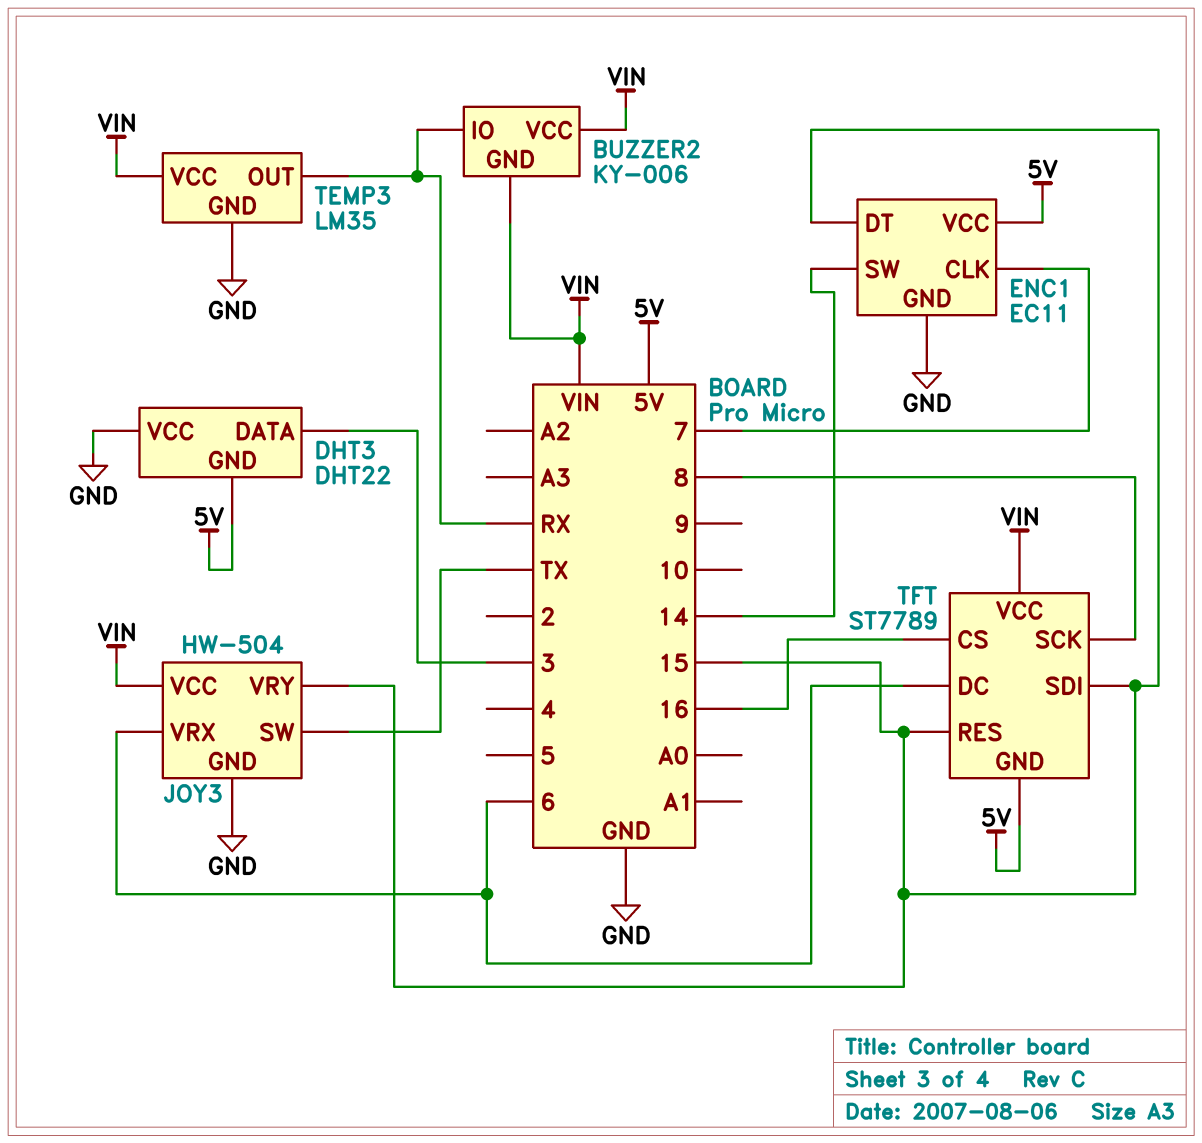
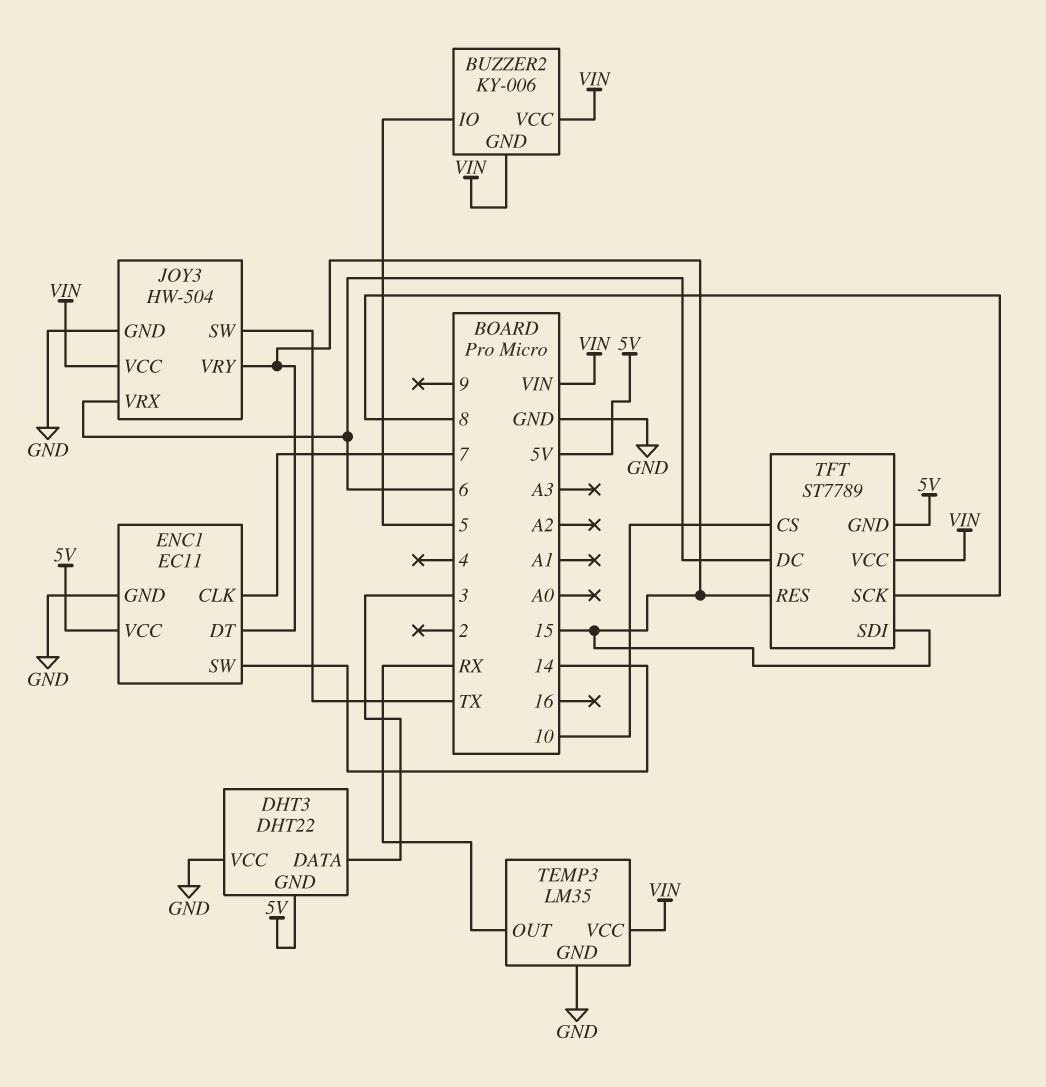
BUZZER2 pin IO: RX -> 5
TFT pin CS: 16 -> 10

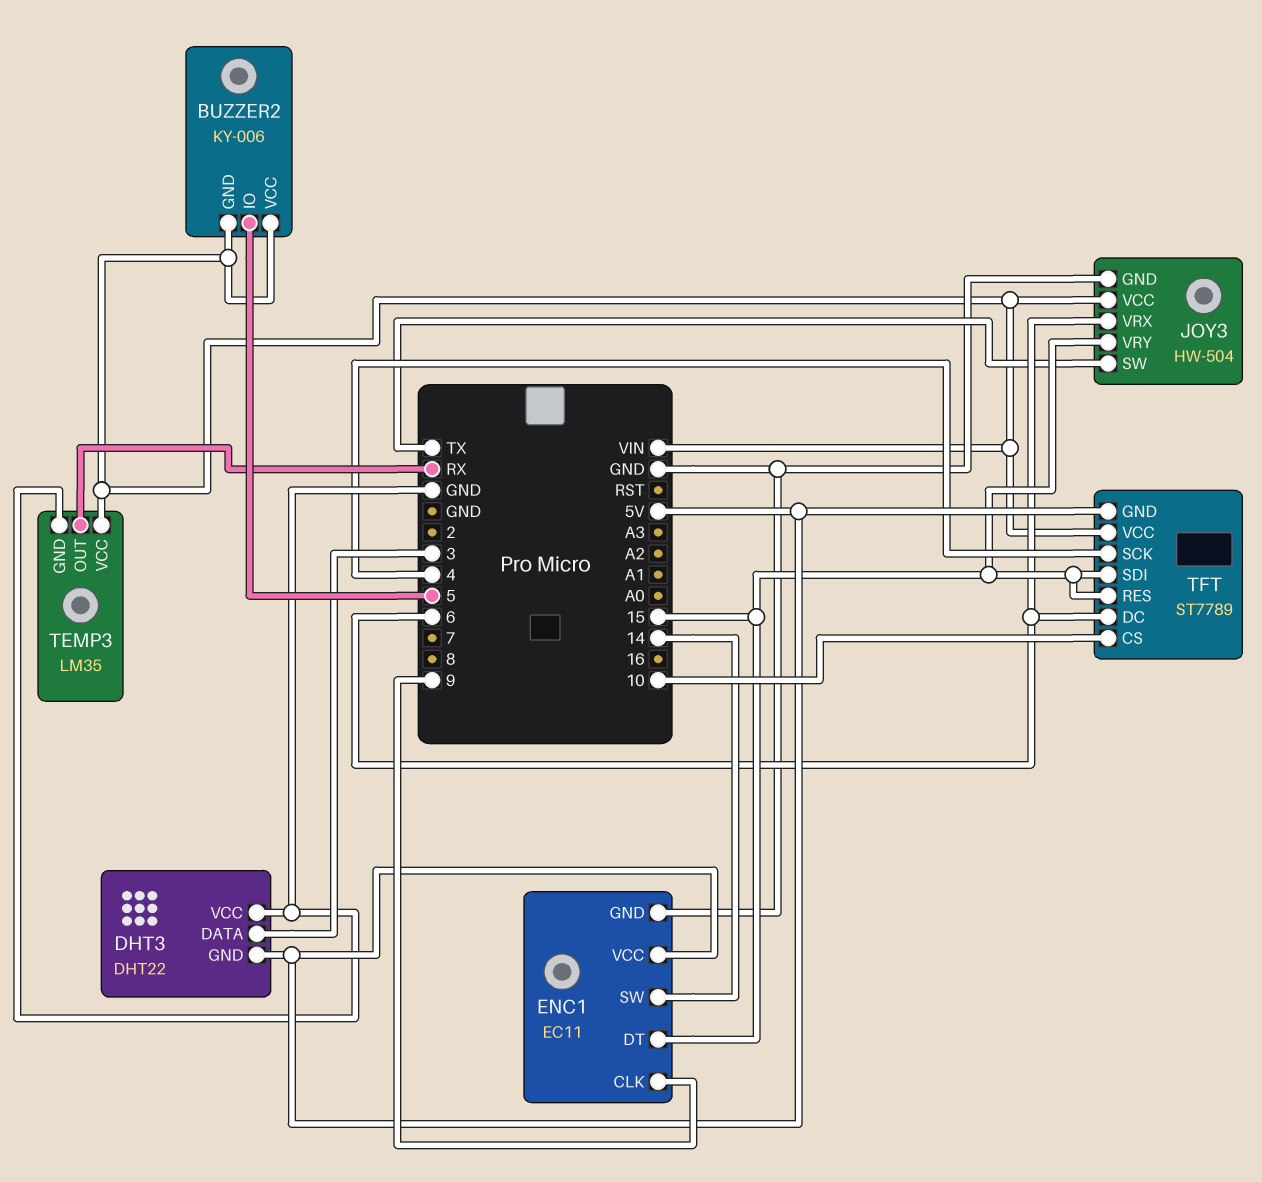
ENC1 pin CLK: 7 -> 9
TFT pin SCK: 8 -> 4

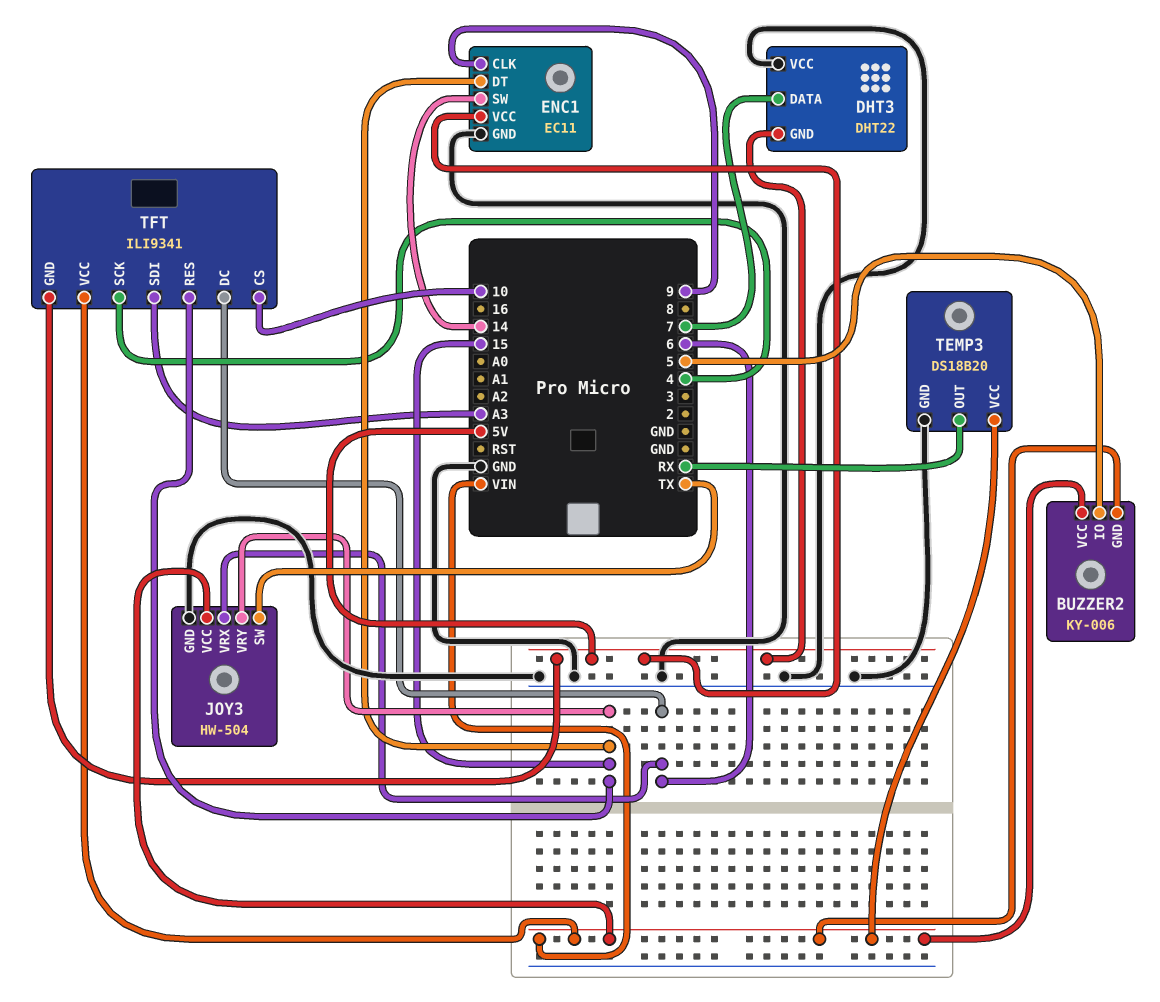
DHT3 pin DATA: 3 -> 7
TEMP3: LM35 -> DS18B20
TFT: ST7789 -> ILI9341
TFT pin SDI: 15 -> A3

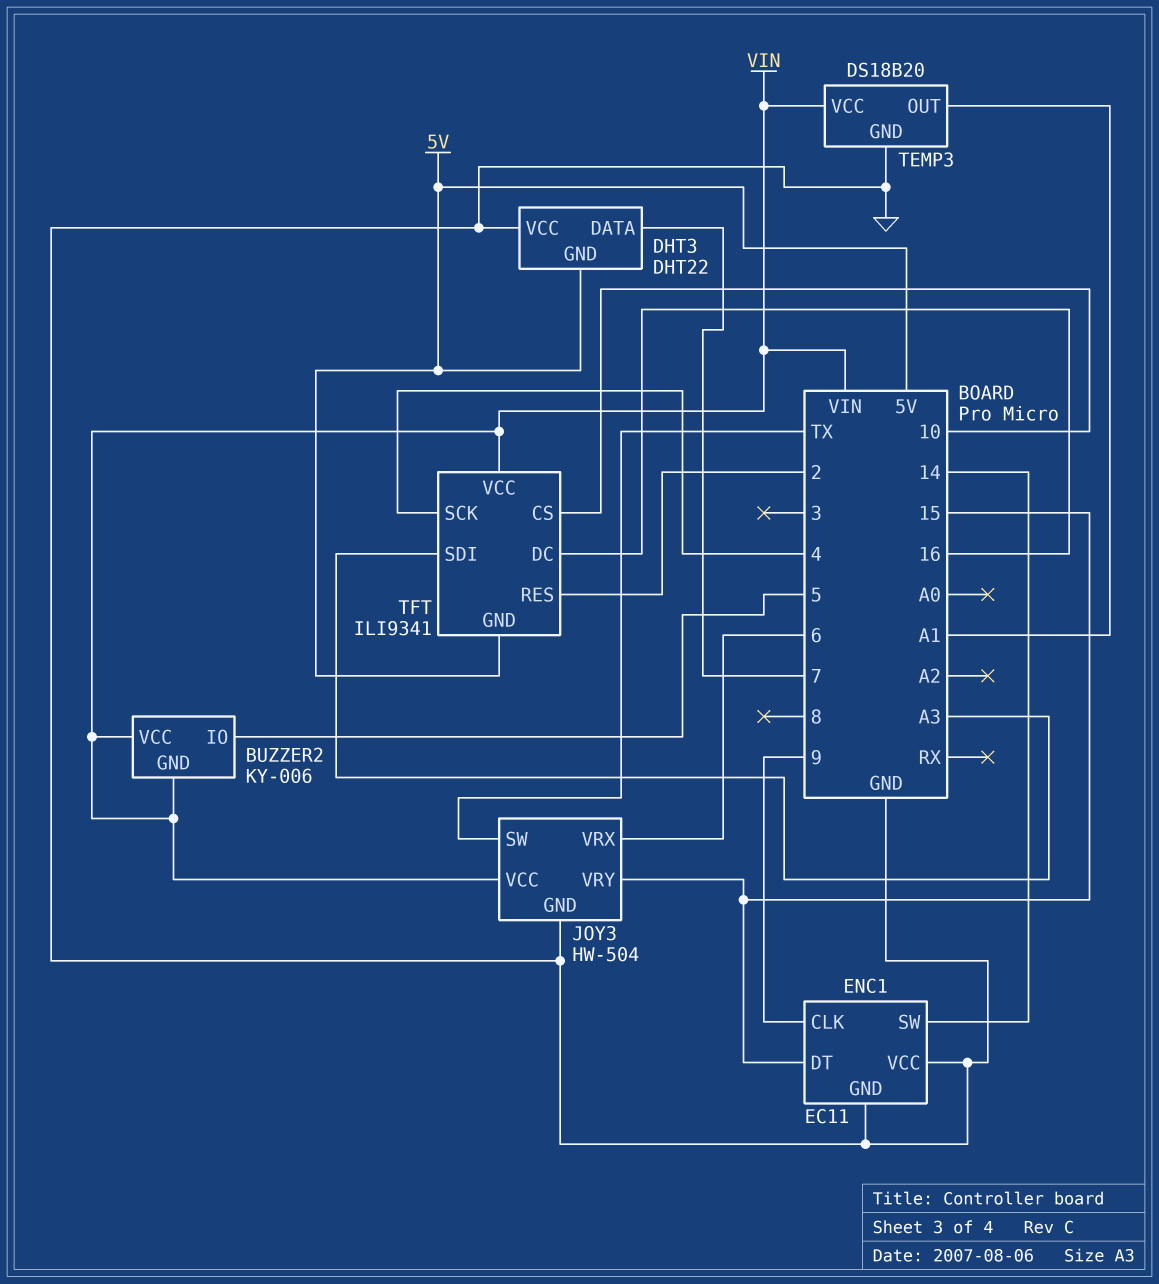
ENC1 pin VCC: 5V -> GND
TEMP3 pin OUT: RX -> A1
TFT pin DC: 6 -> 16
TFT pin RES: 15 -> 2

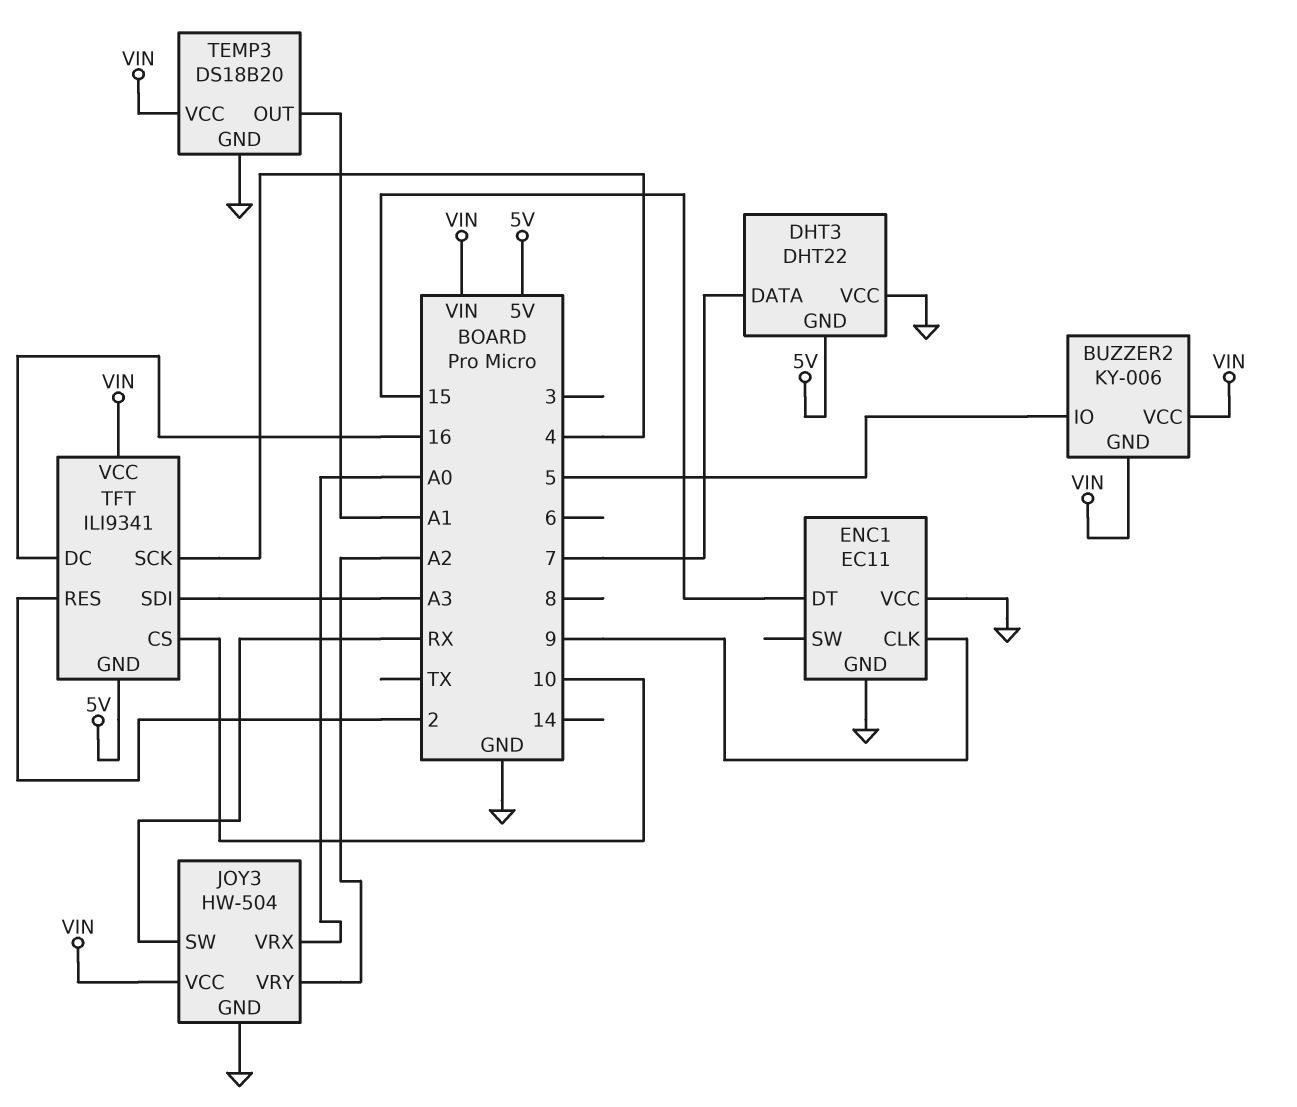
ENC1 pin SW: 14 -> none
JOY3 pin SW: TX -> RX
JOY3 pin VRX: 6 -> A0
JOY3 pin VRY: 15 -> A2

